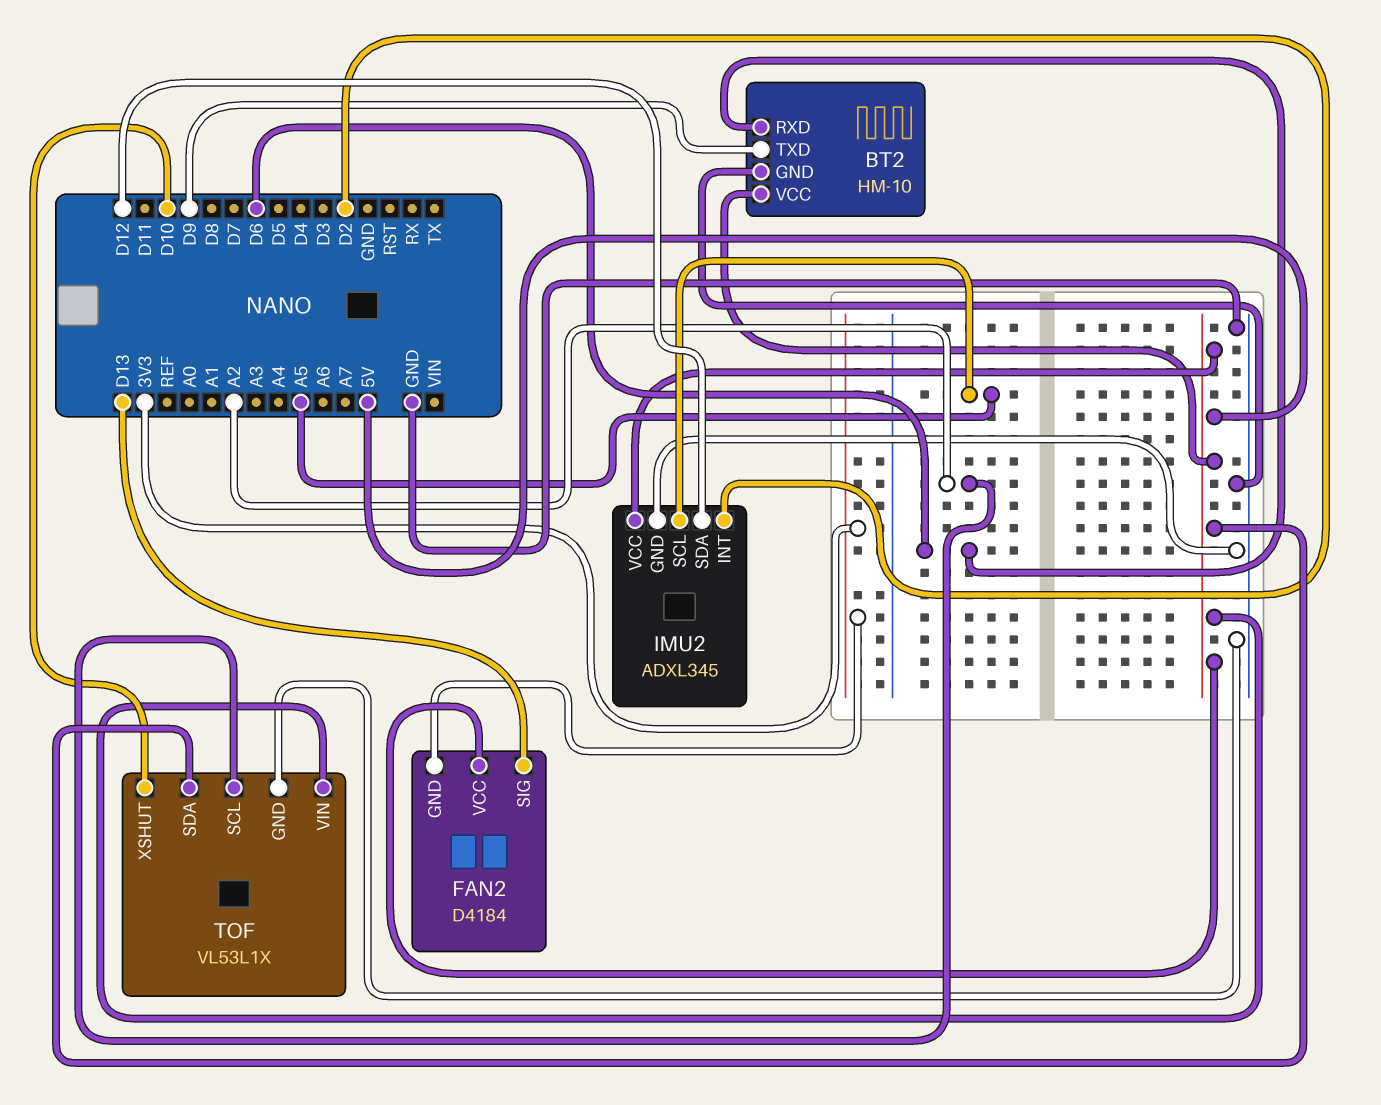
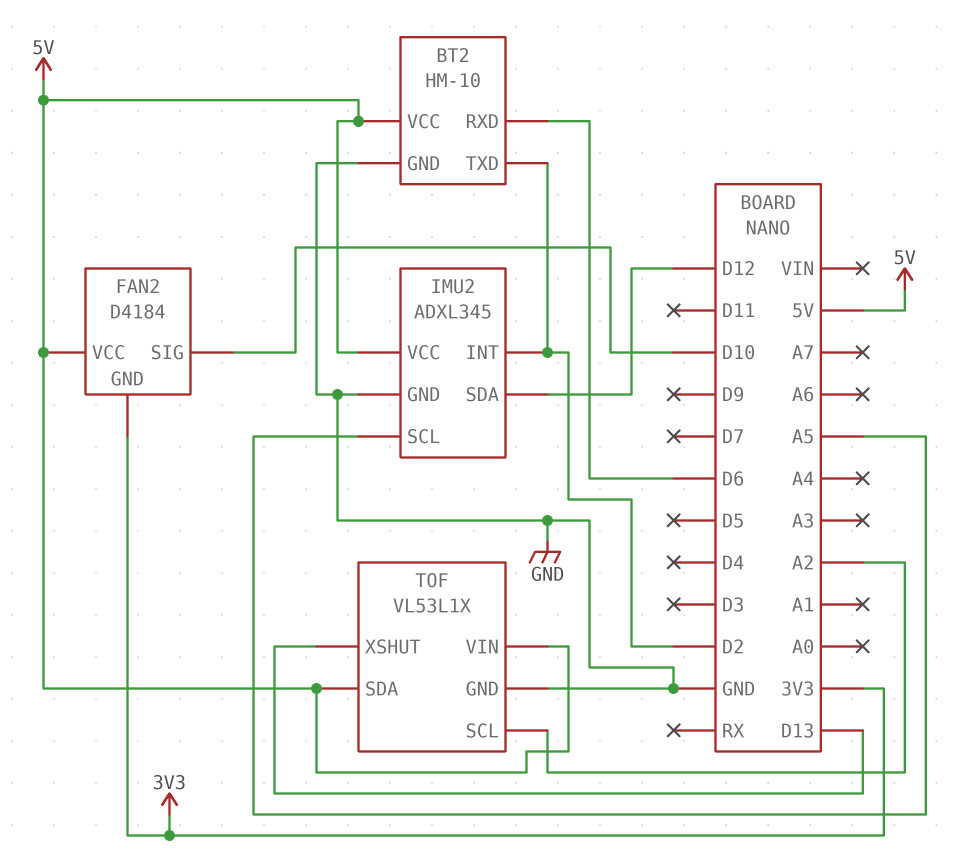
BT2 pin TXD: D9 -> D2
FAN2 pin SIG: D13 -> D10
TOF pin XSHUT: D10 -> D13

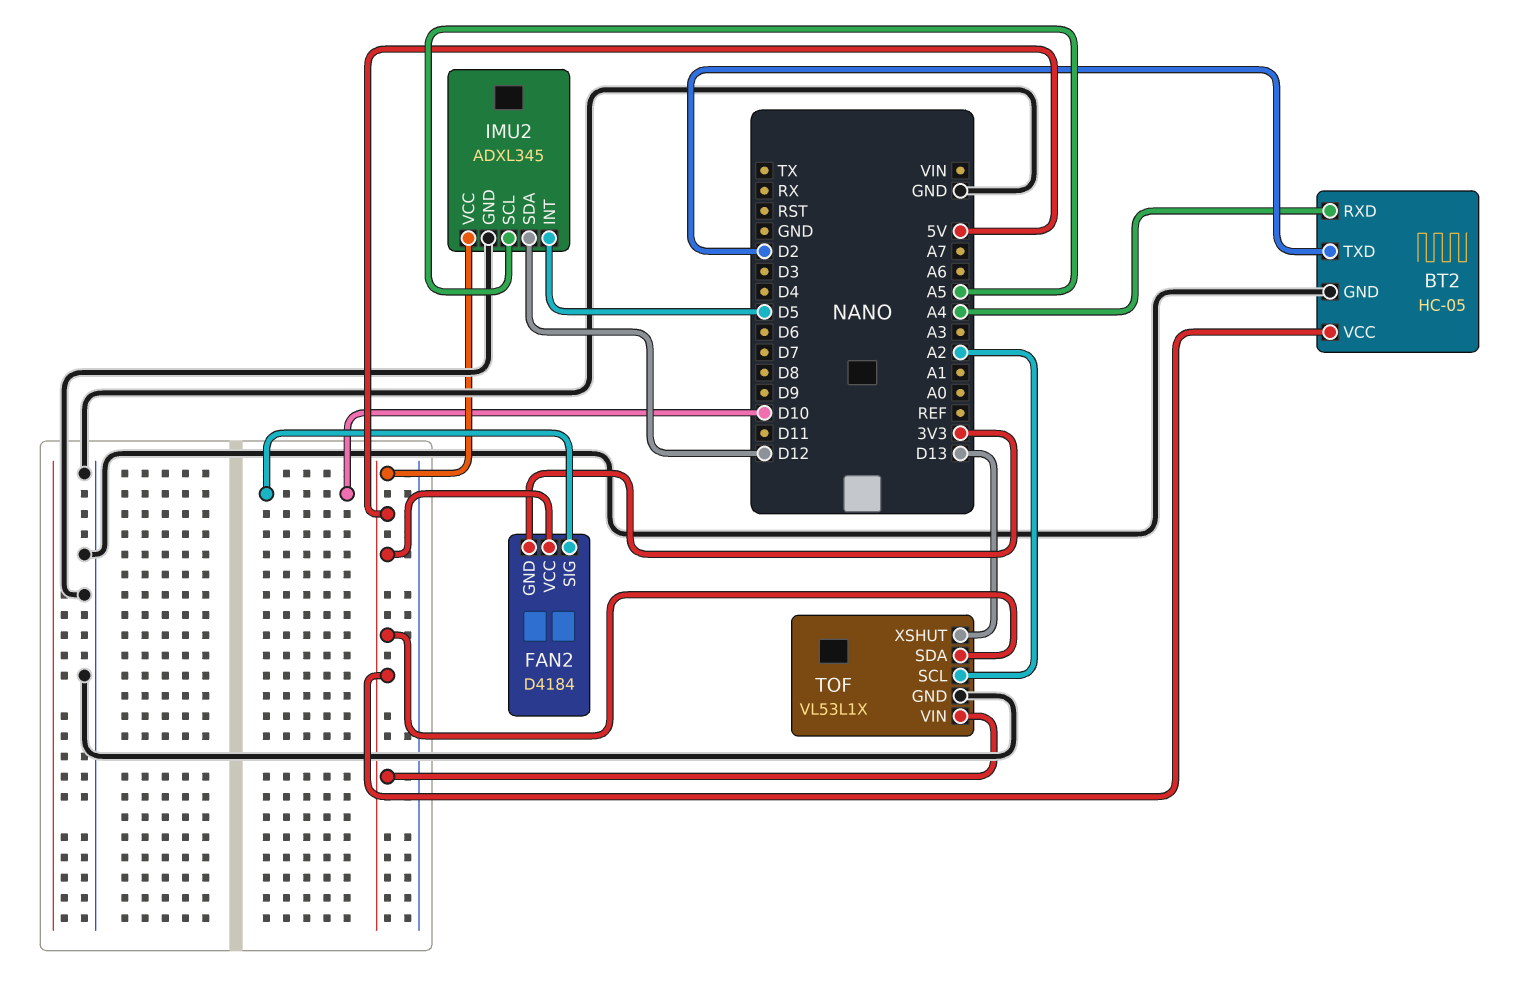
BT2: HM-10 -> HC-05
BT2 pin RXD: D6 -> A4
IMU2 pin INT: D2 -> D5

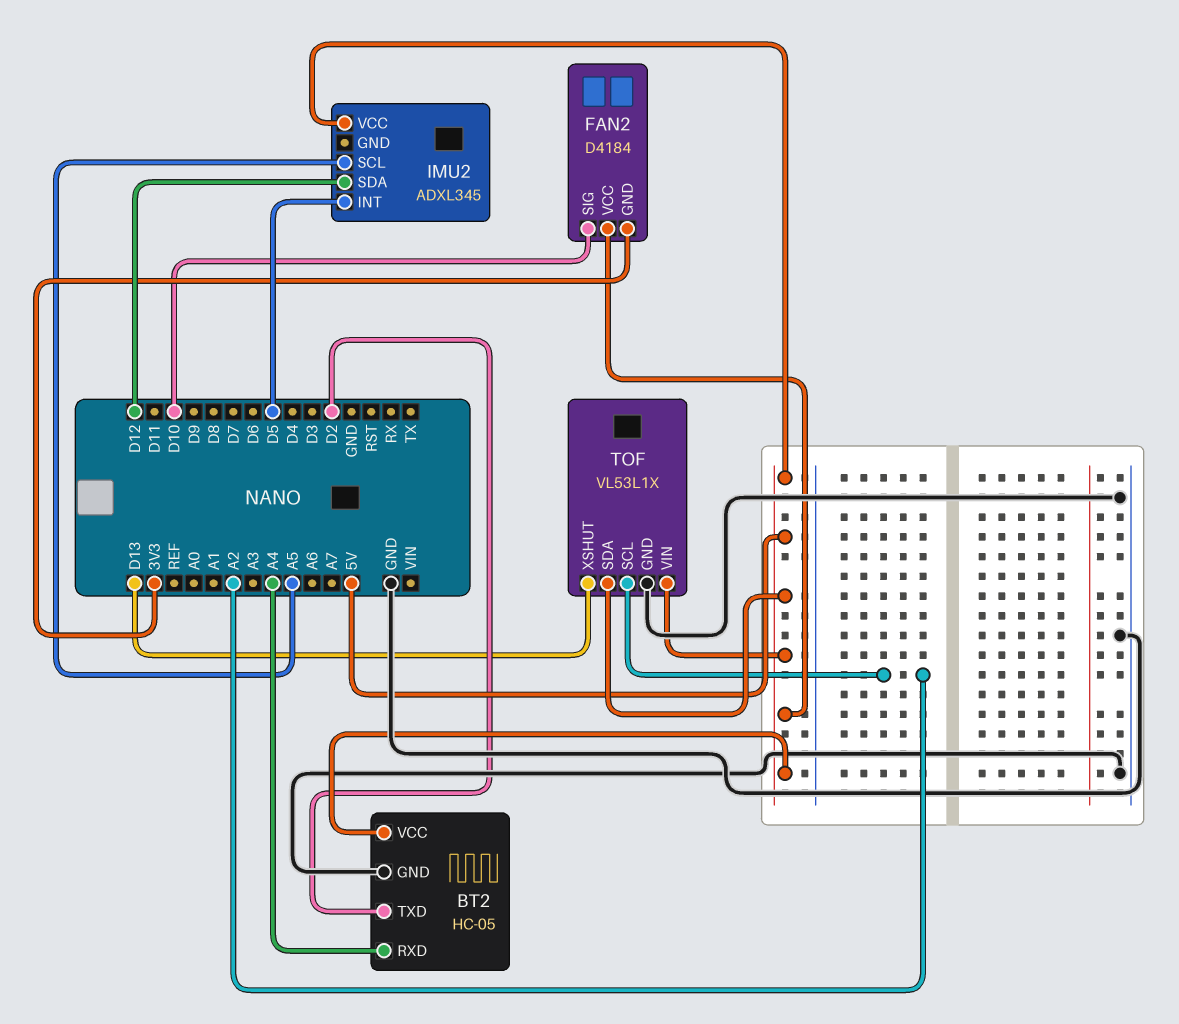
IMU2 pin GND: GND -> none

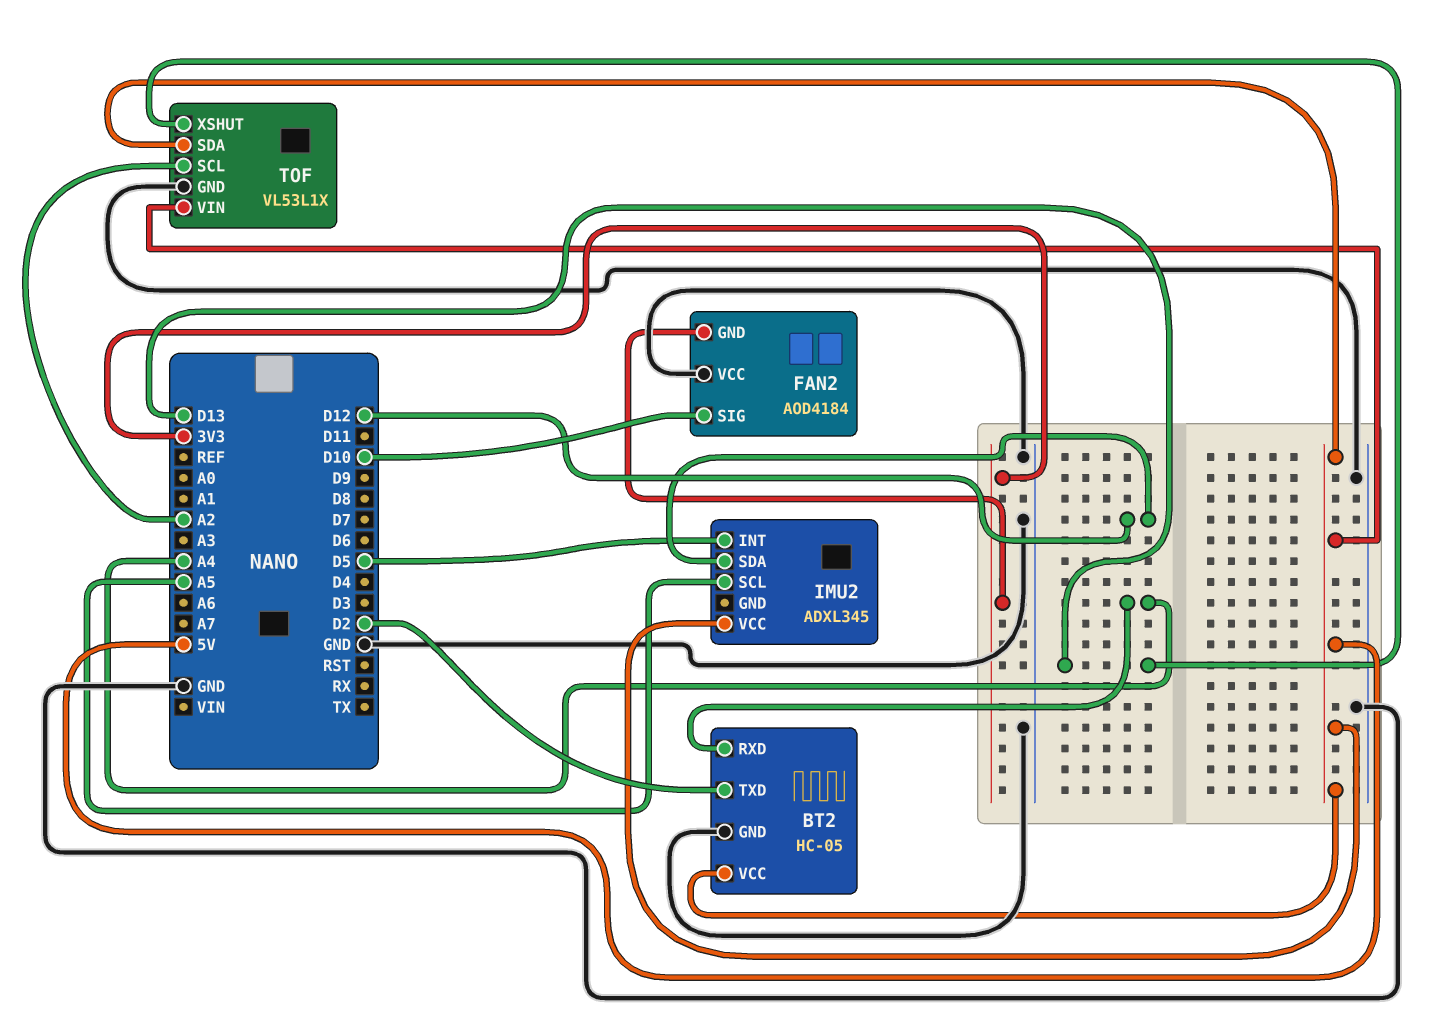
FAN2: D4184 -> AOD4184
FAN2 pin VCC: 5V -> GND

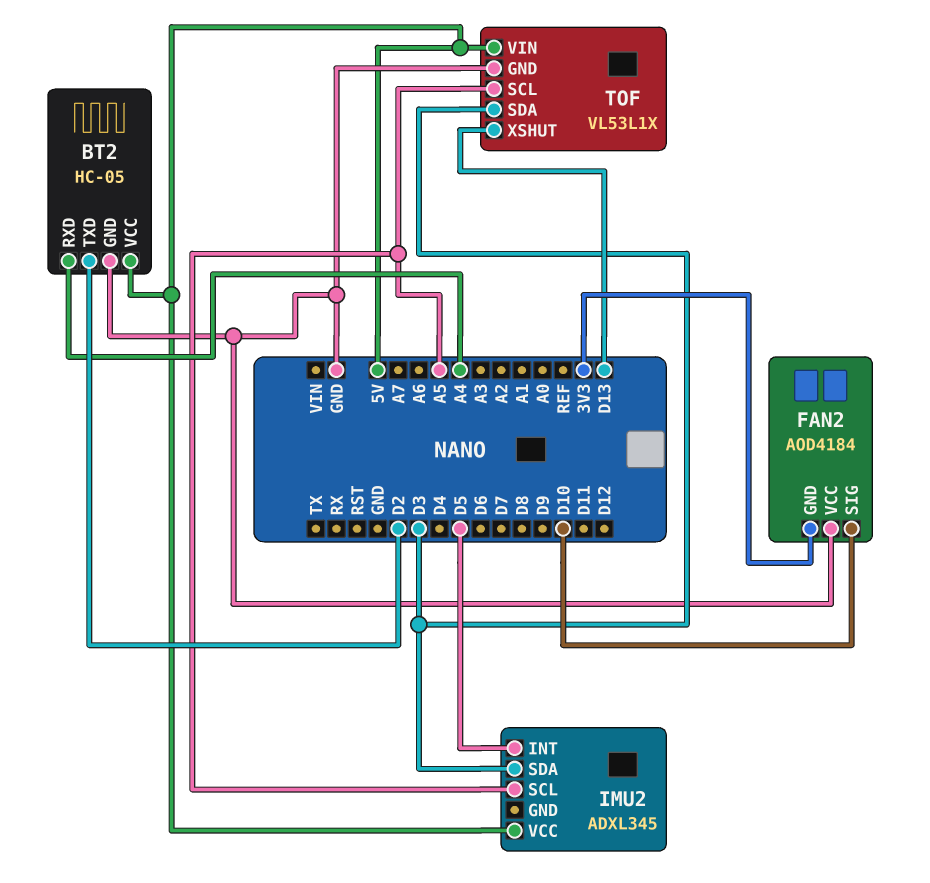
IMU2 pin SDA: D12 -> D3
TOF pin SCL: A2 -> A5
TOF pin SDA: 5V -> D3

